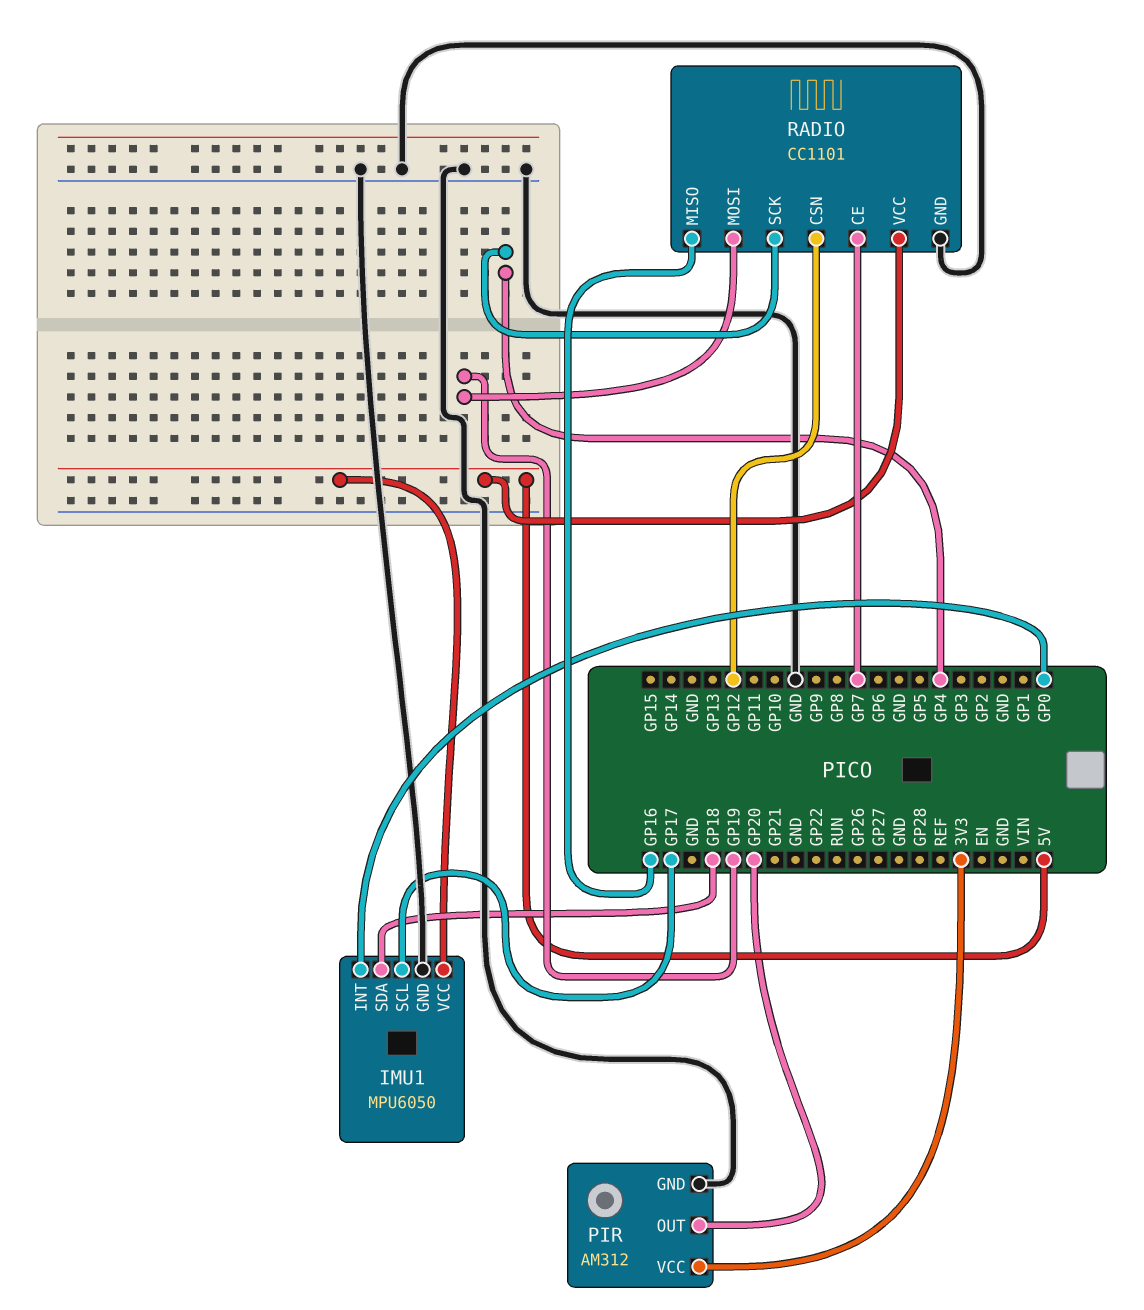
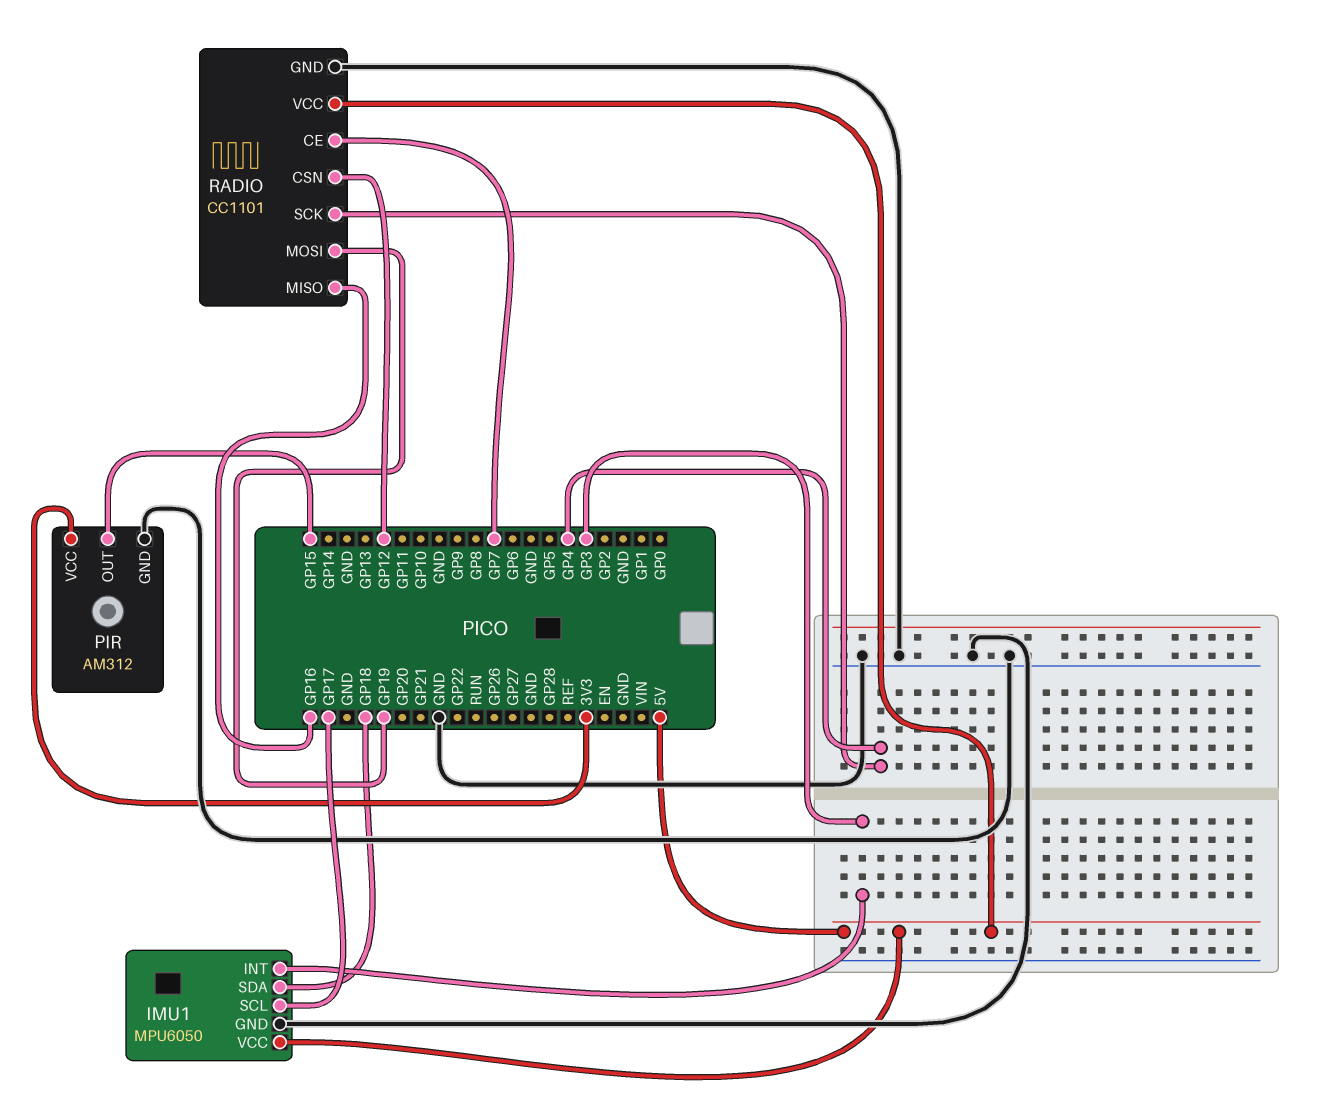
IMU1 pin INT: GP0 -> GP3
PIR pin OUT: GP20 -> GP15

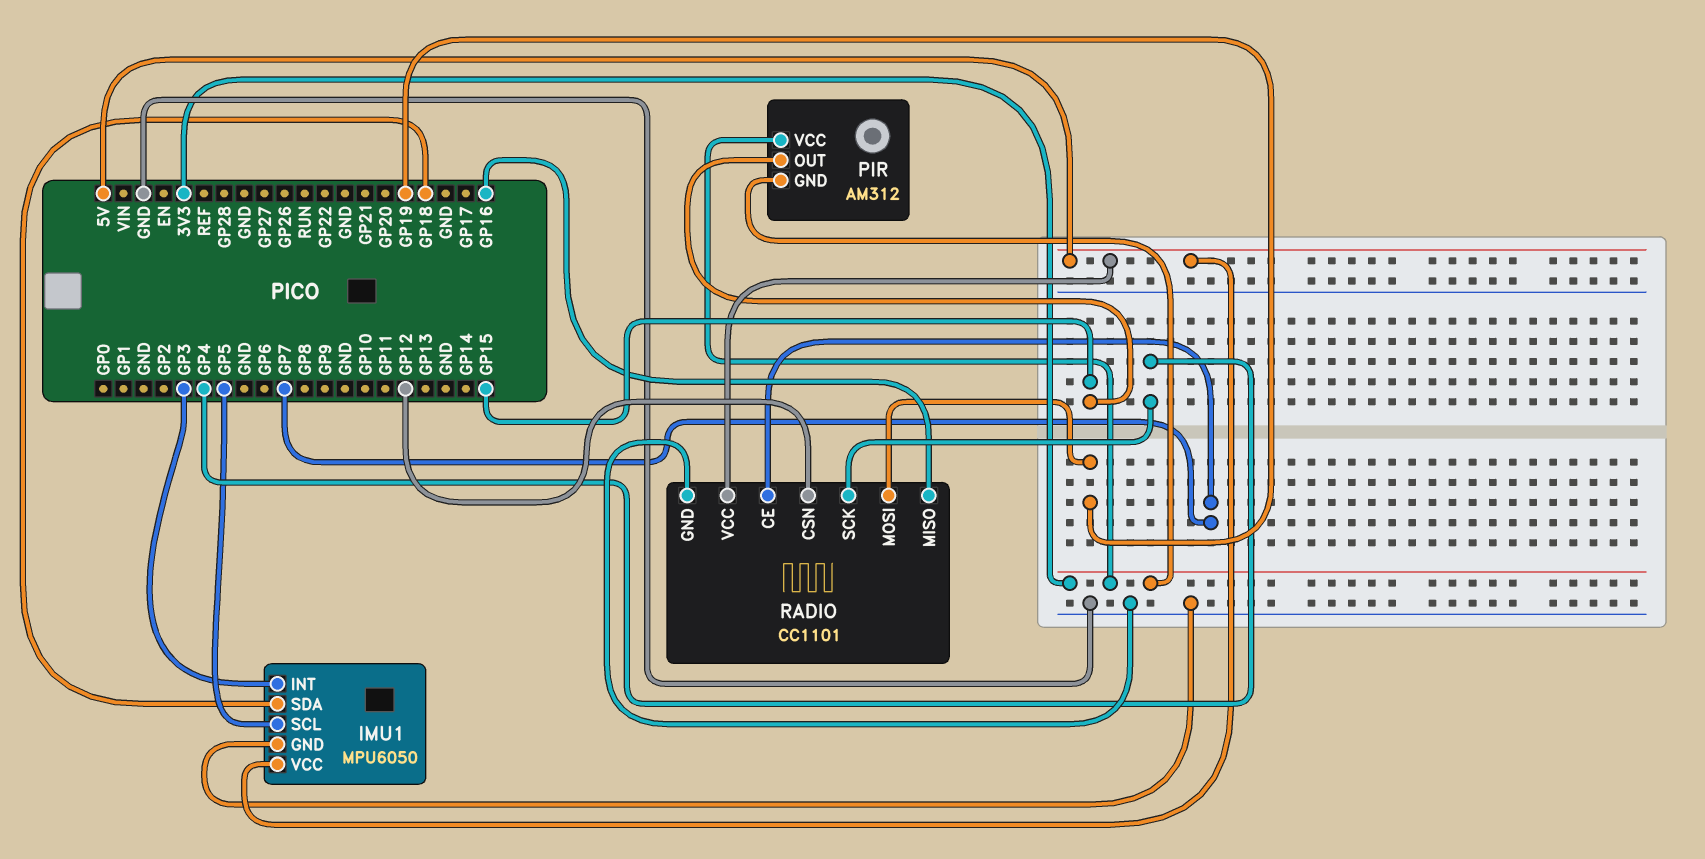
IMU1 pin SCL: GP17 -> GP5
PIR pin GND: GND -> 3V3

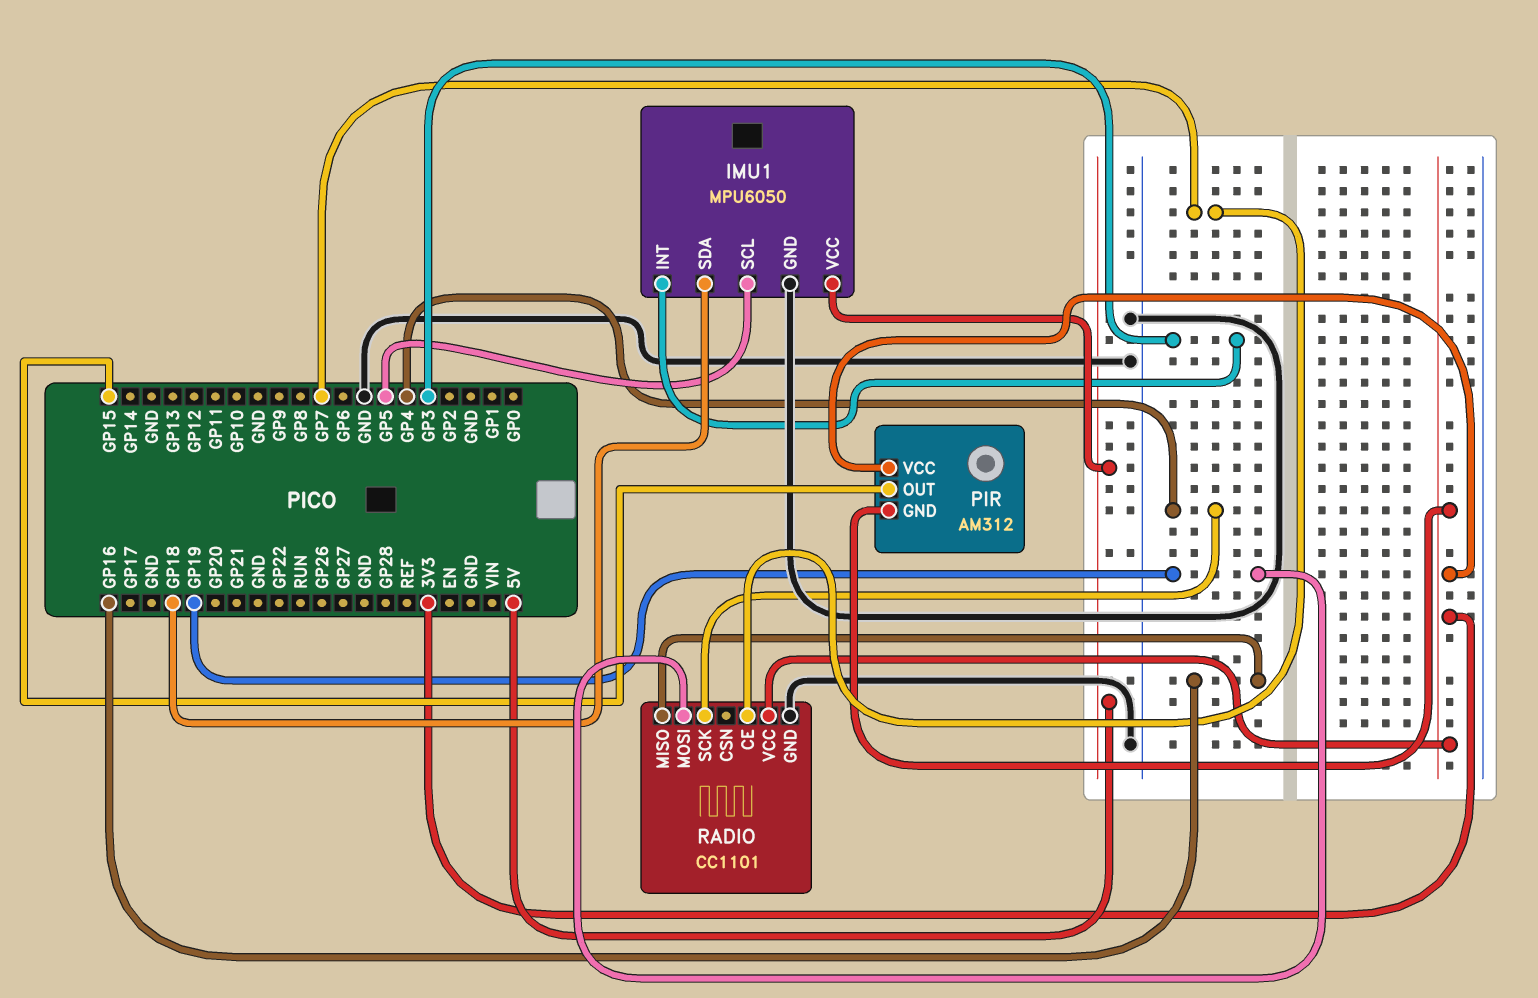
RADIO pin CSN: GP12 -> none
RADIO pin VCC: 5V -> 3V3

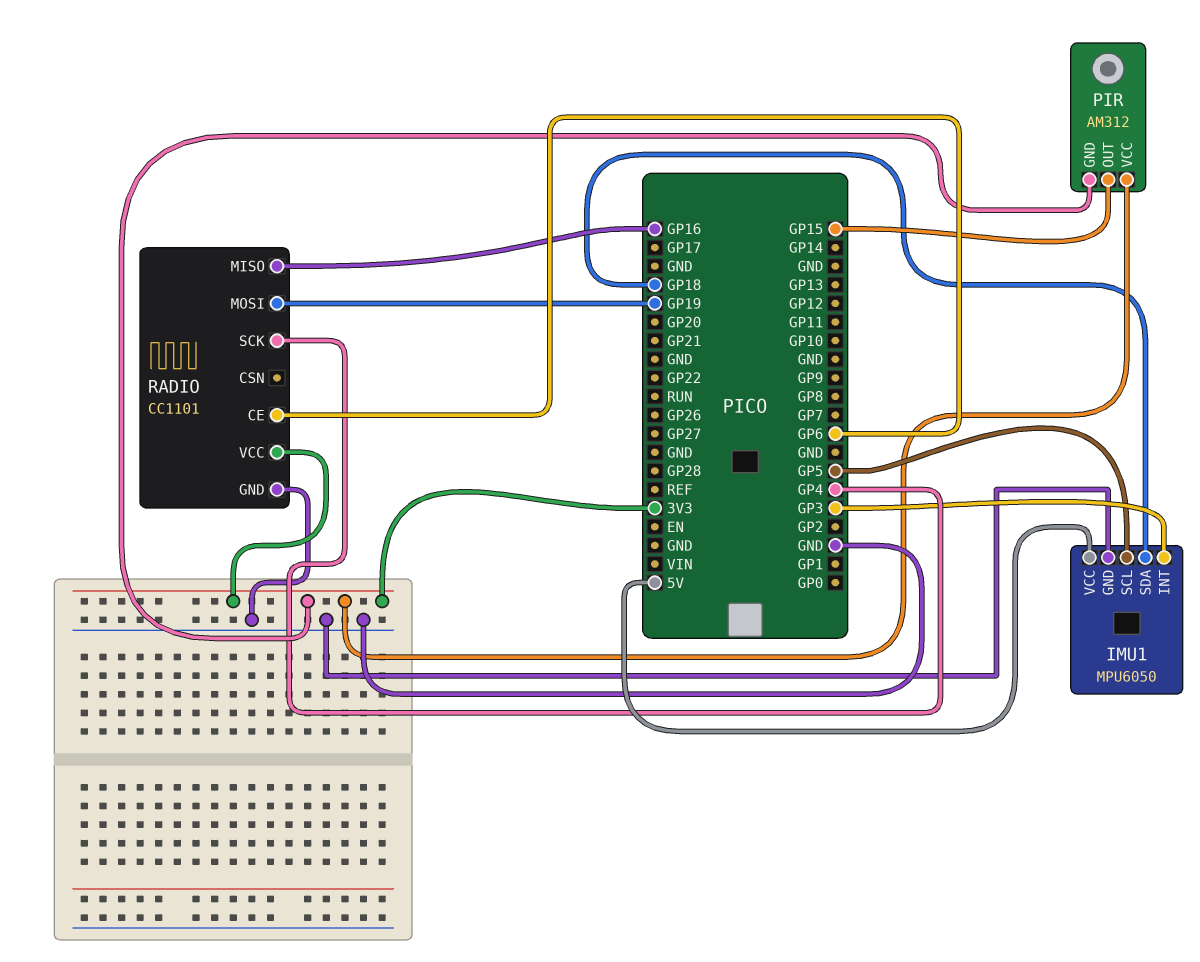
RADIO pin CE: GP7 -> GP6

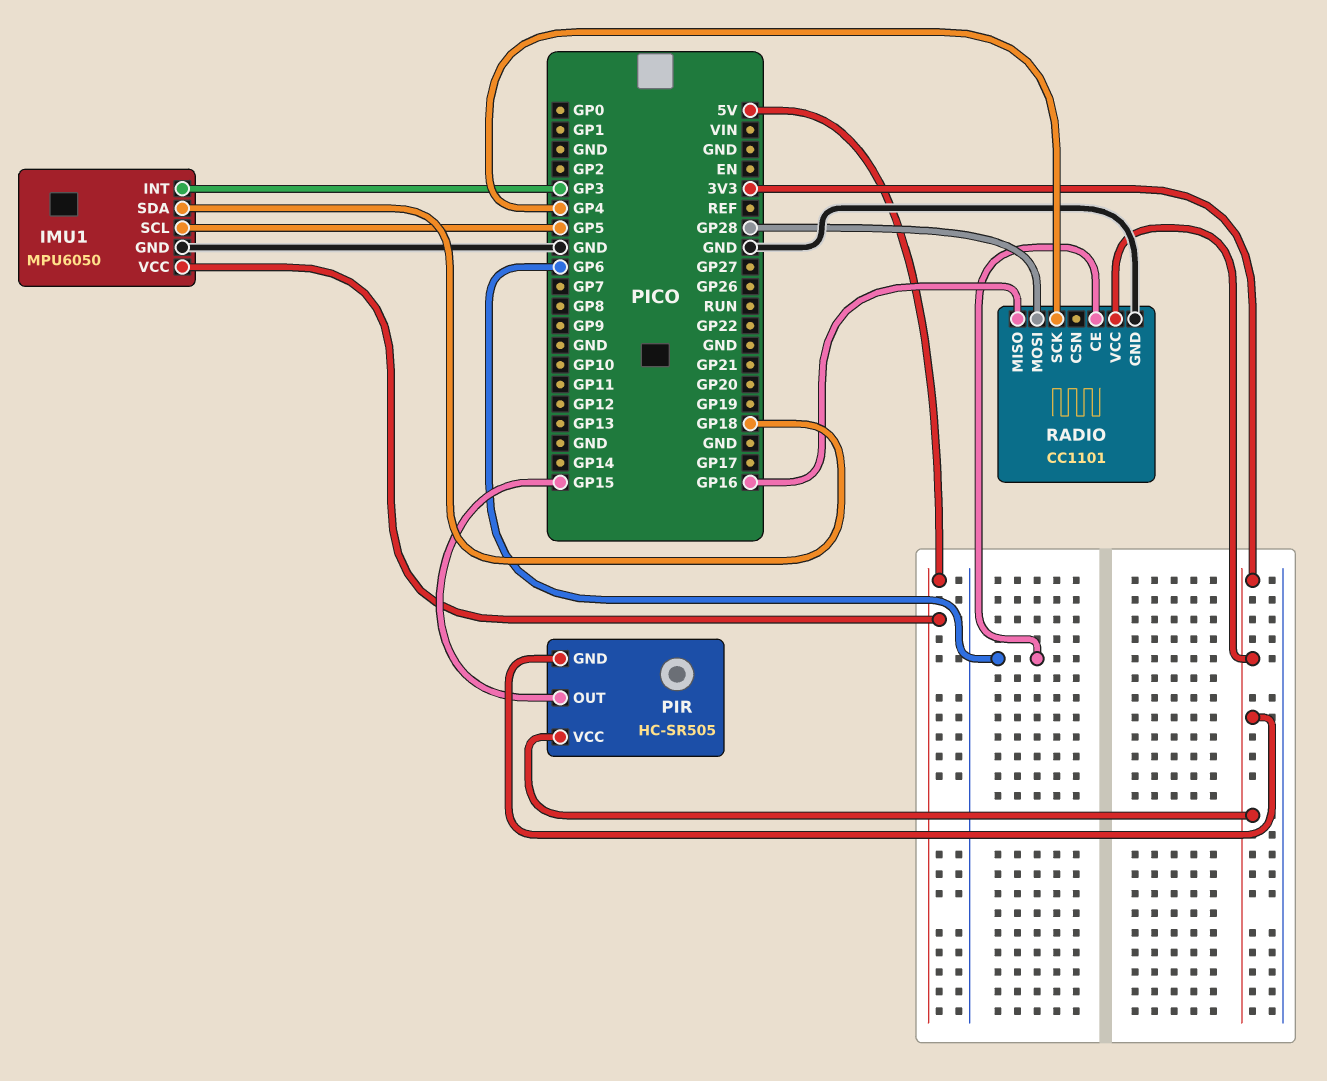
PIR: AM312 -> HC-SR505
RADIO pin MOSI: GP19 -> GP28

